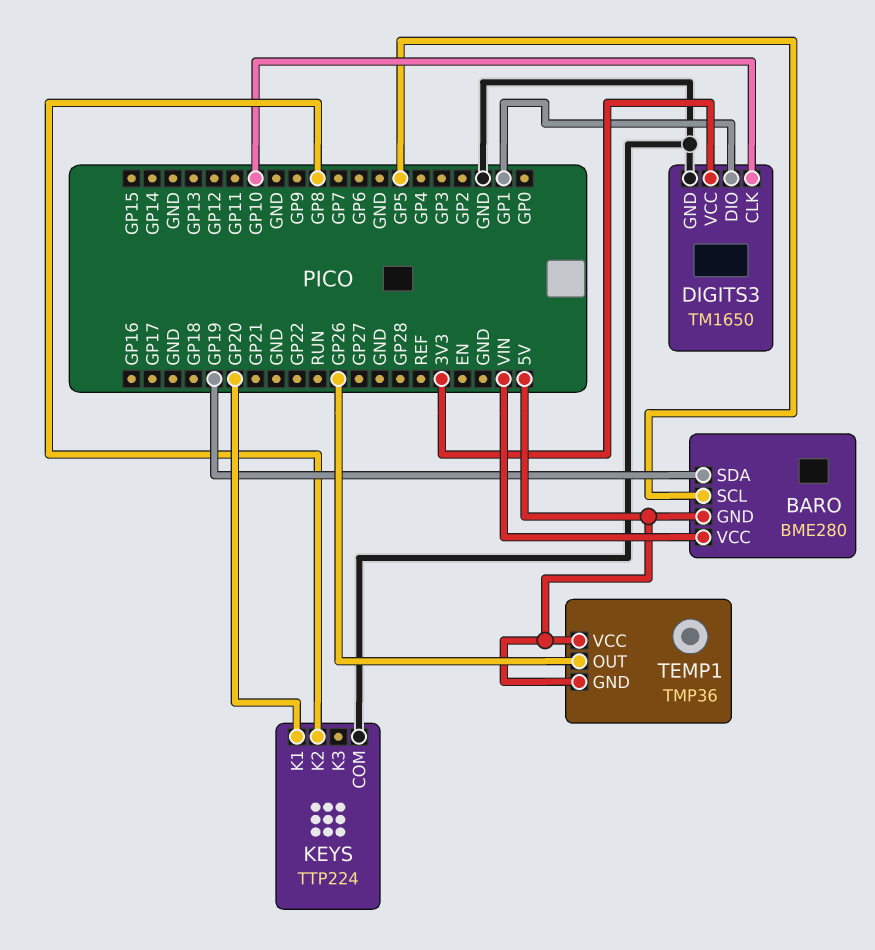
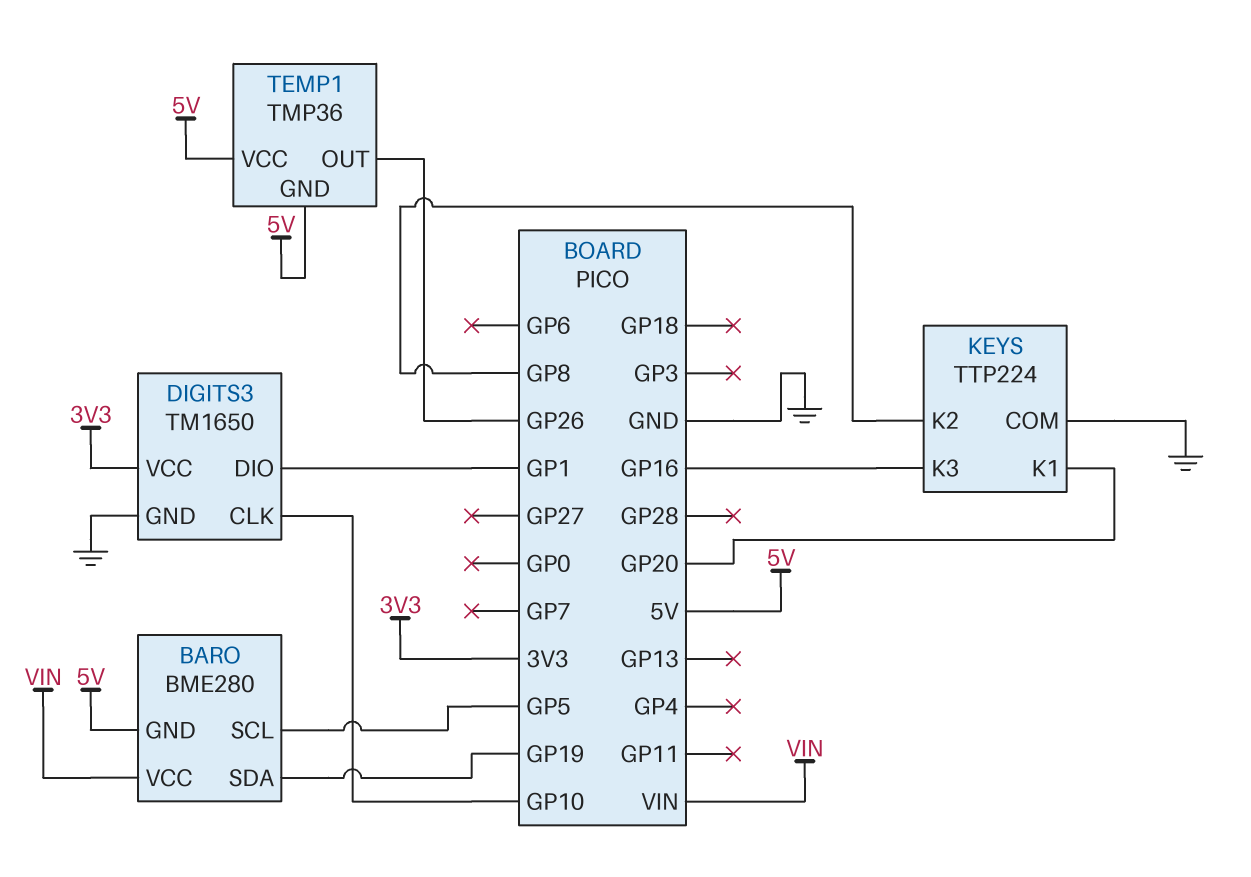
KEYS pin K3: none -> GP16

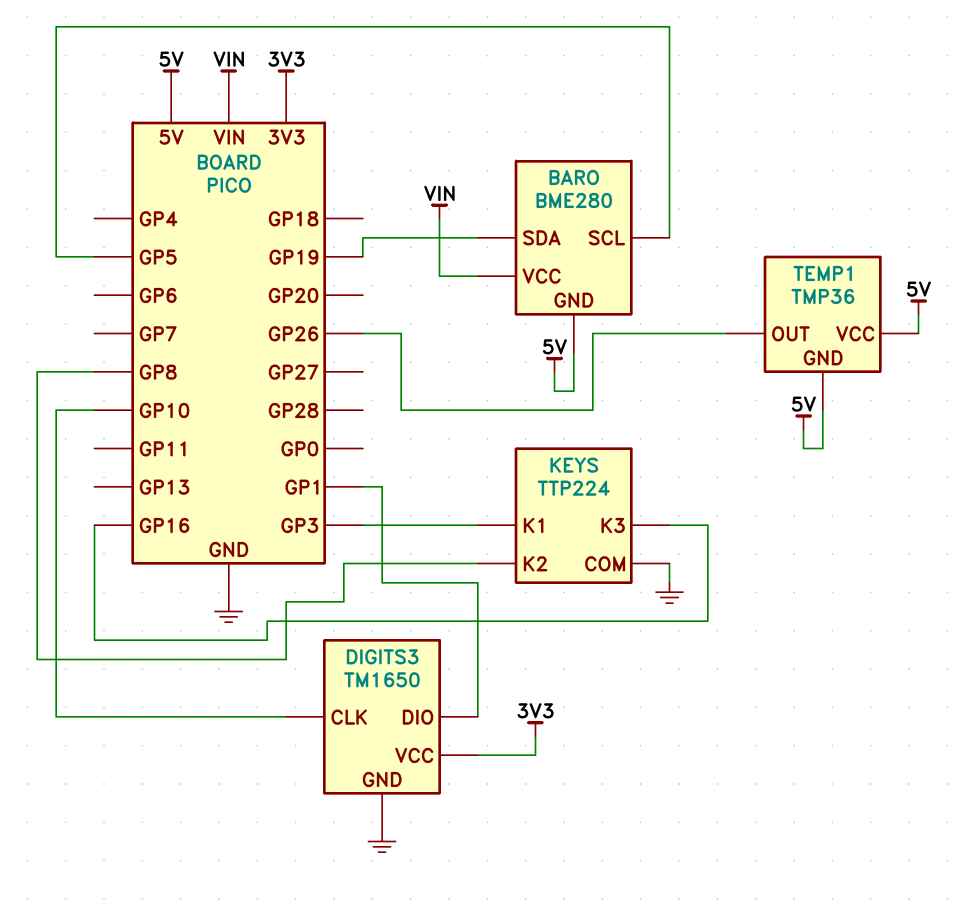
KEYS pin K1: GP20 -> GP3

